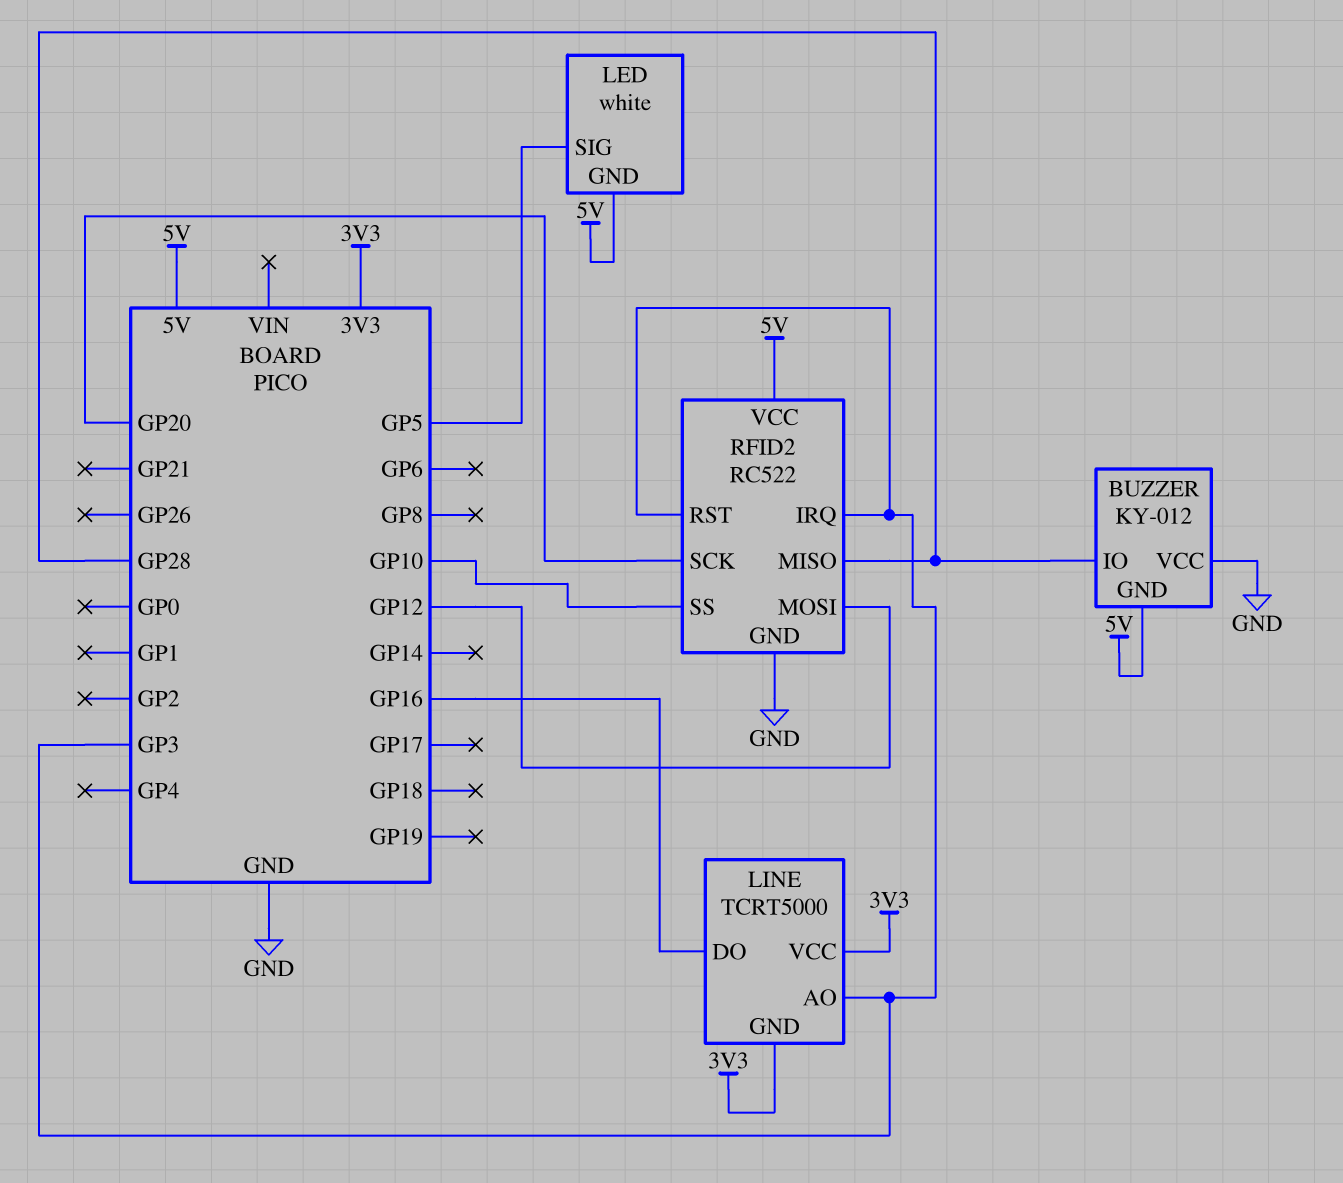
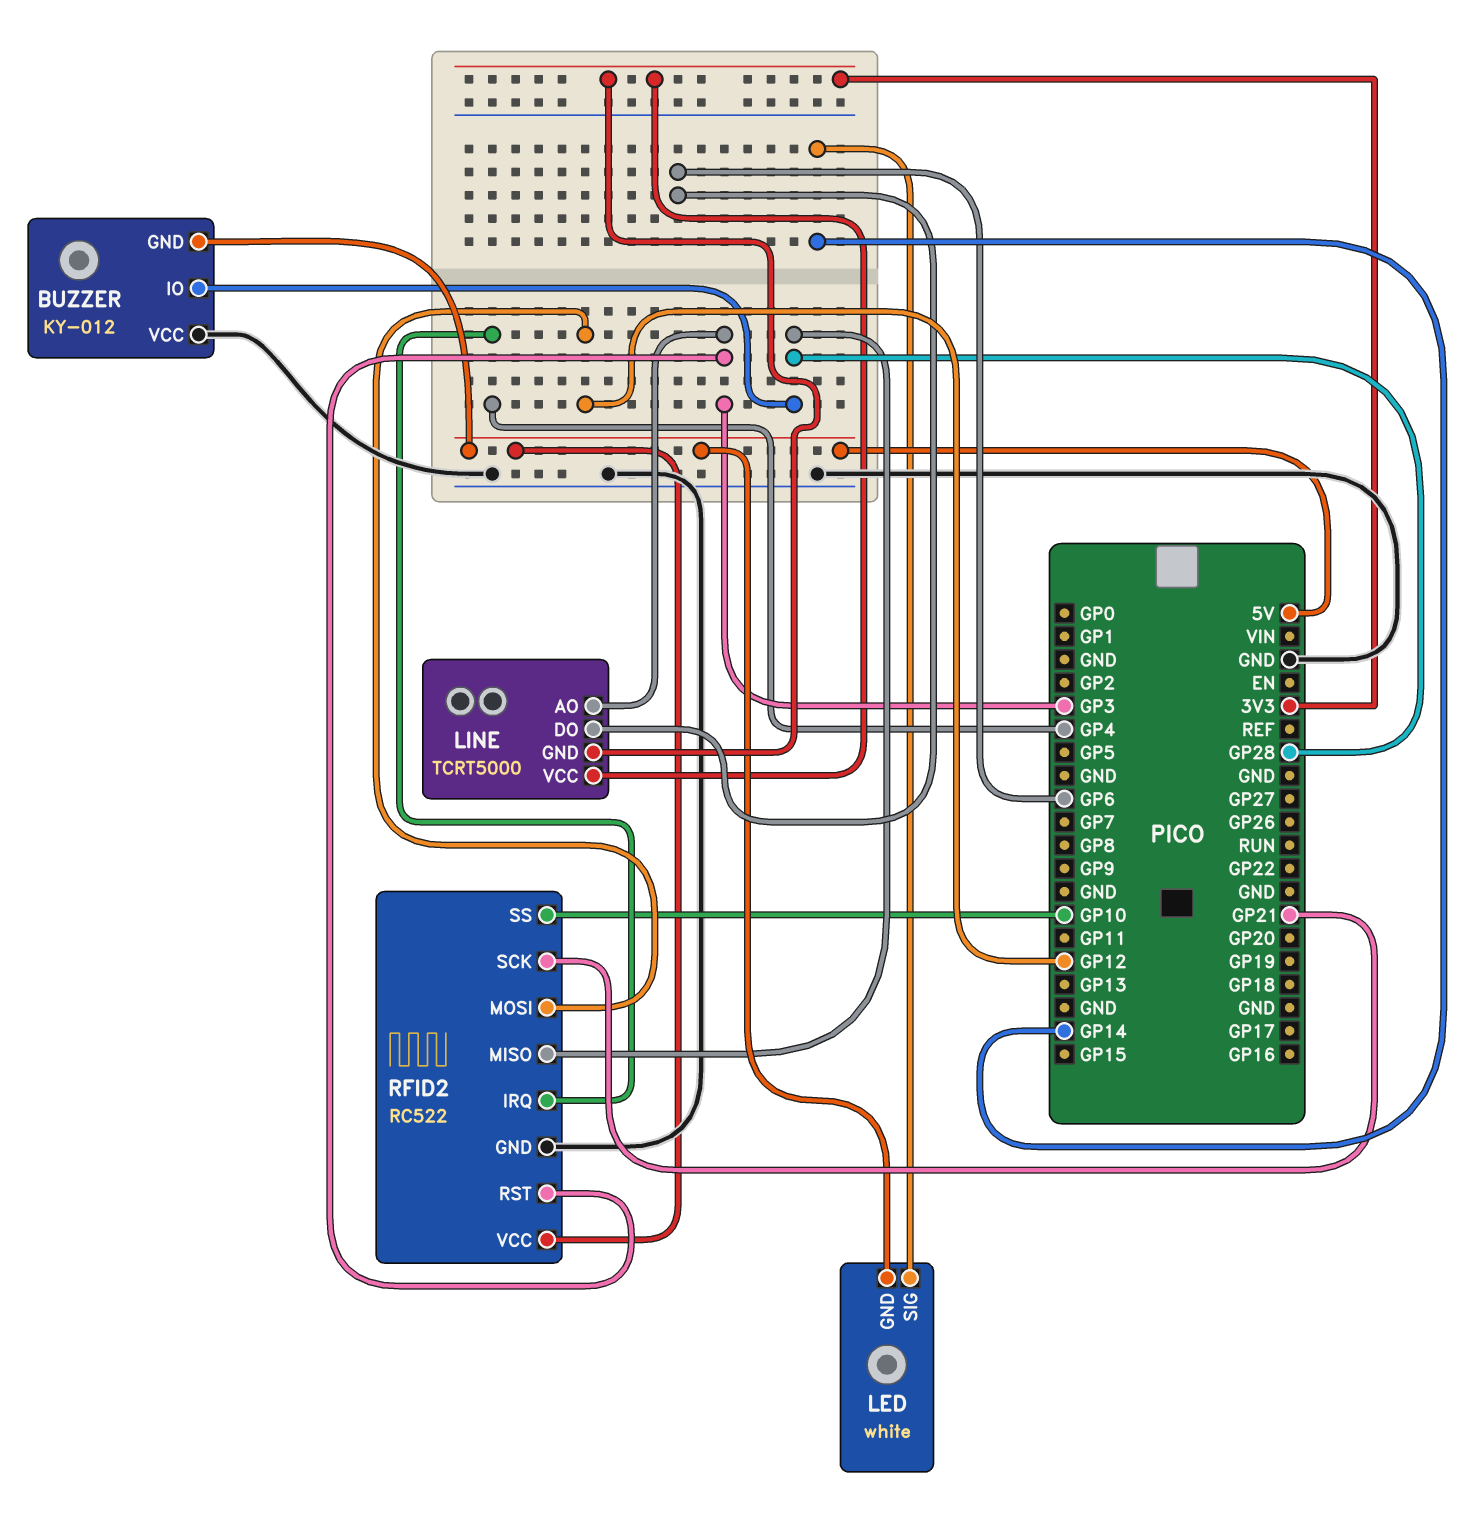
LED pin SIG: GP5 -> GP14
LINE pin DO: GP16 -> GP6
RFID2 pin IRQ: GP3 -> GP4
RFID2 pin SCK: GP20 -> GP21

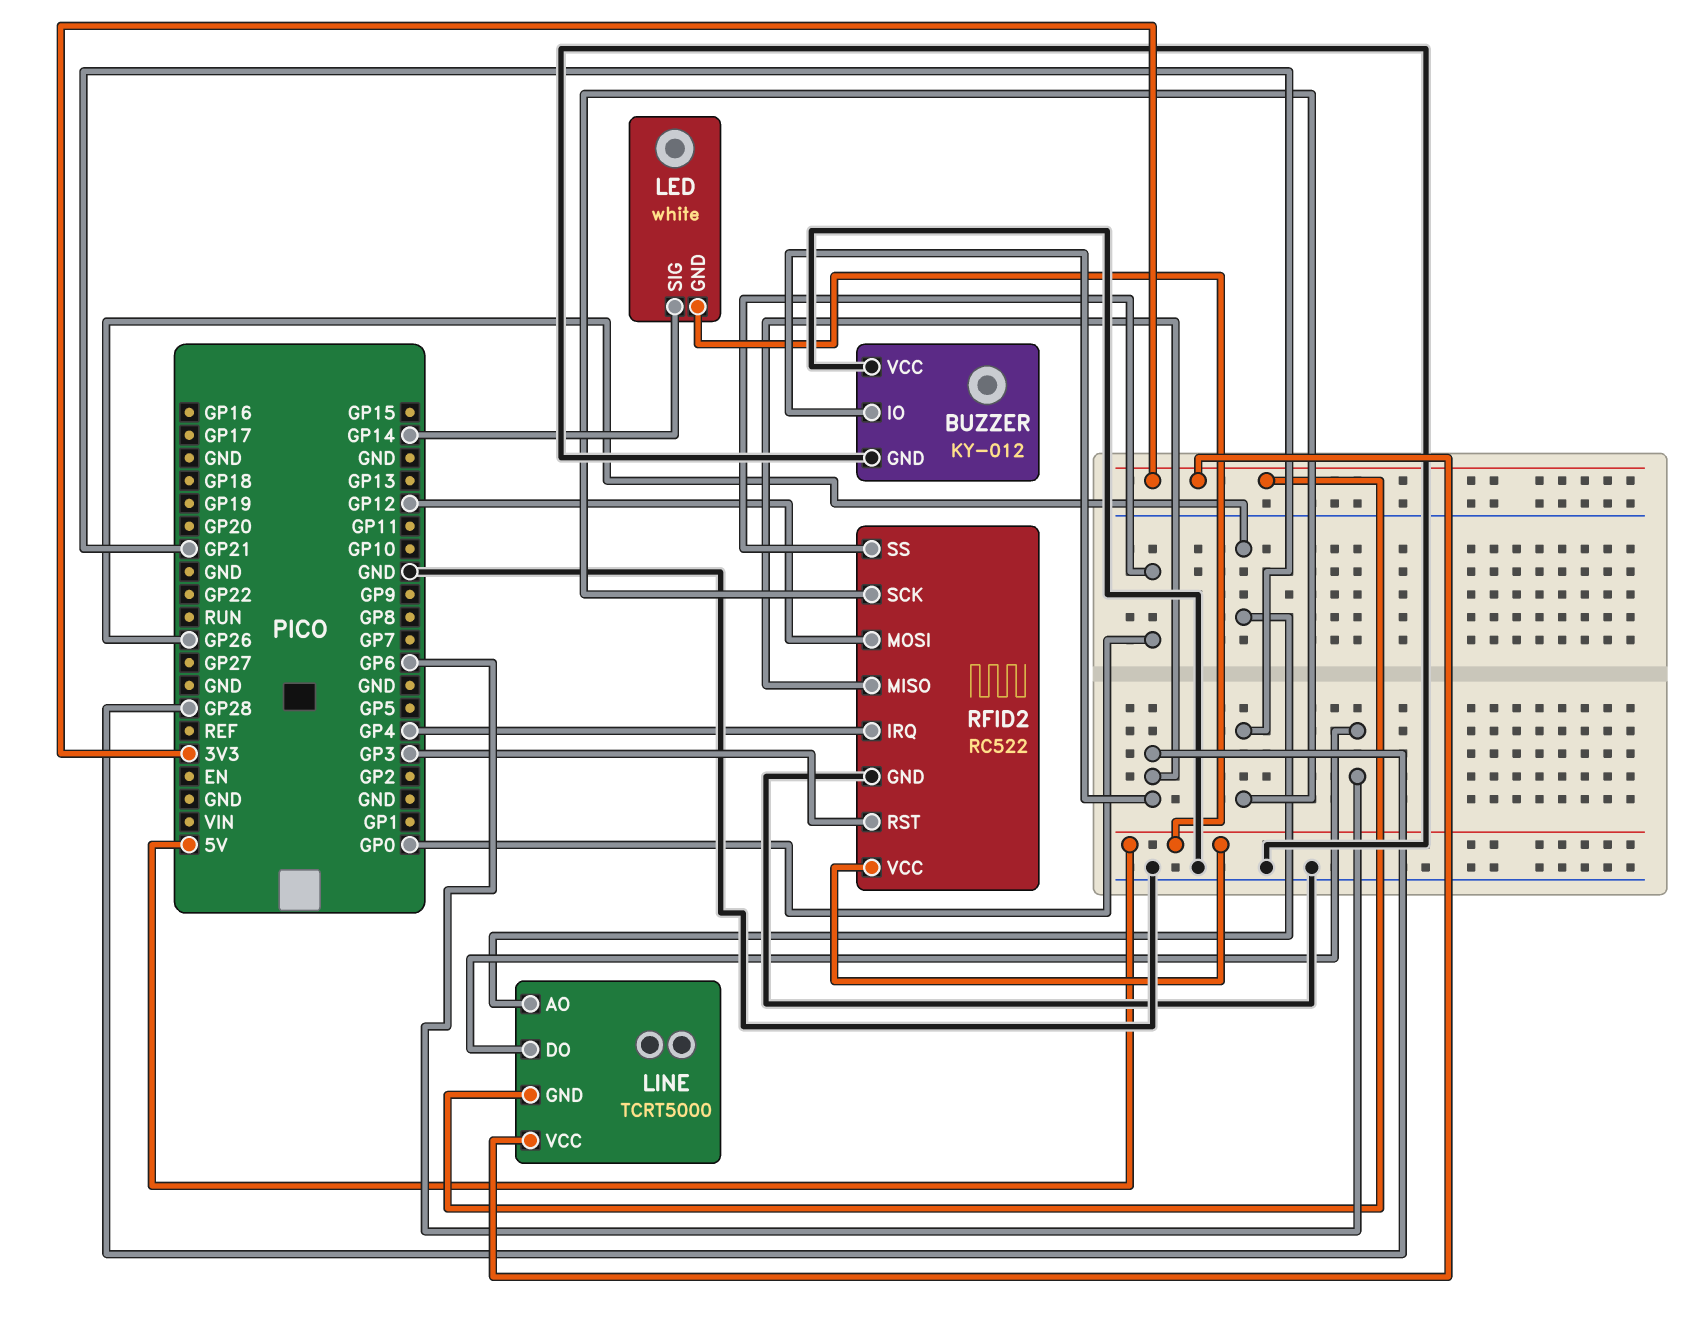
BUZZER pin GND: 5V -> GND
LINE pin AO: GP3 -> GP26
RFID2 pin SS: GP10 -> GP0

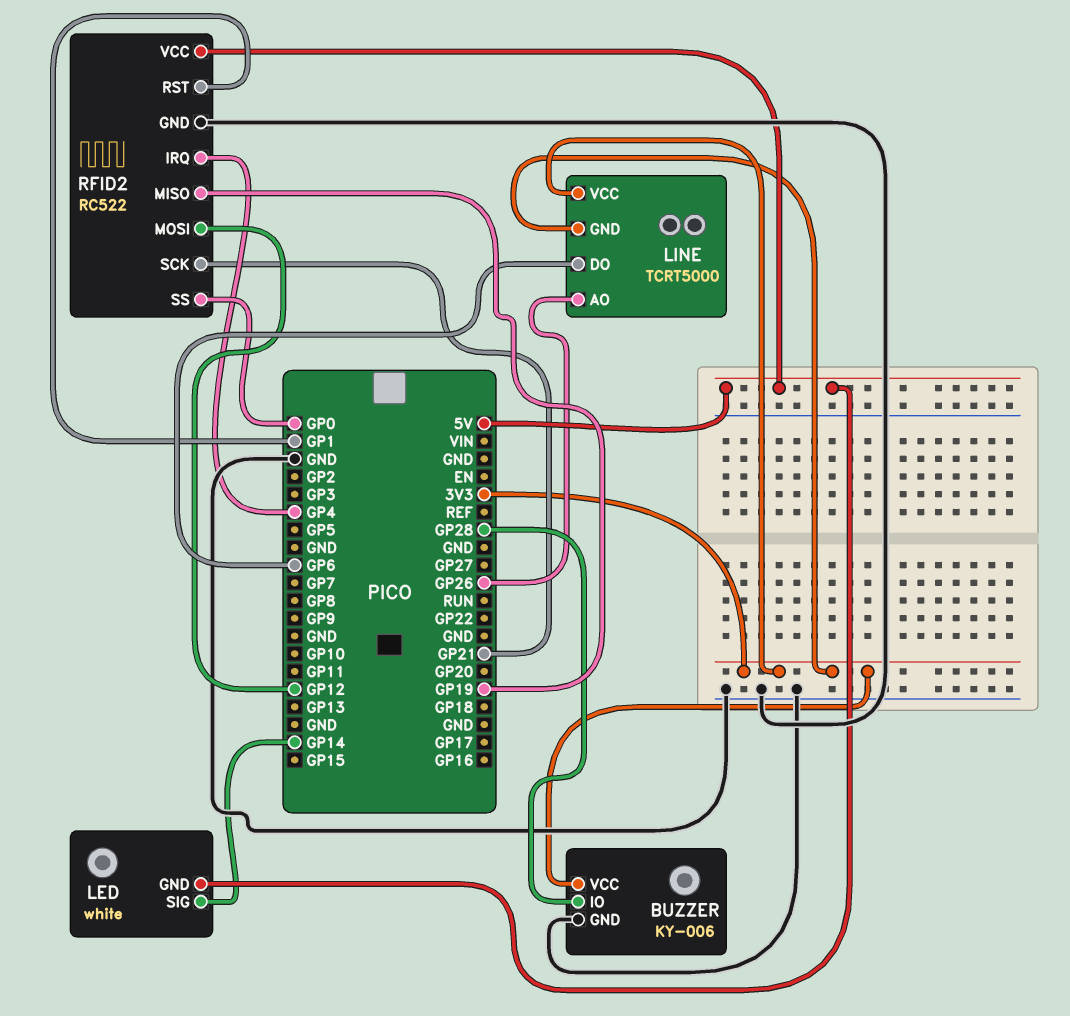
BUZZER: KY-012 -> KY-006
BUZZER pin VCC: GND -> 3V3
RFID2 pin MISO: GP28 -> GP19
RFID2 pin RST: GP3 -> GP1

